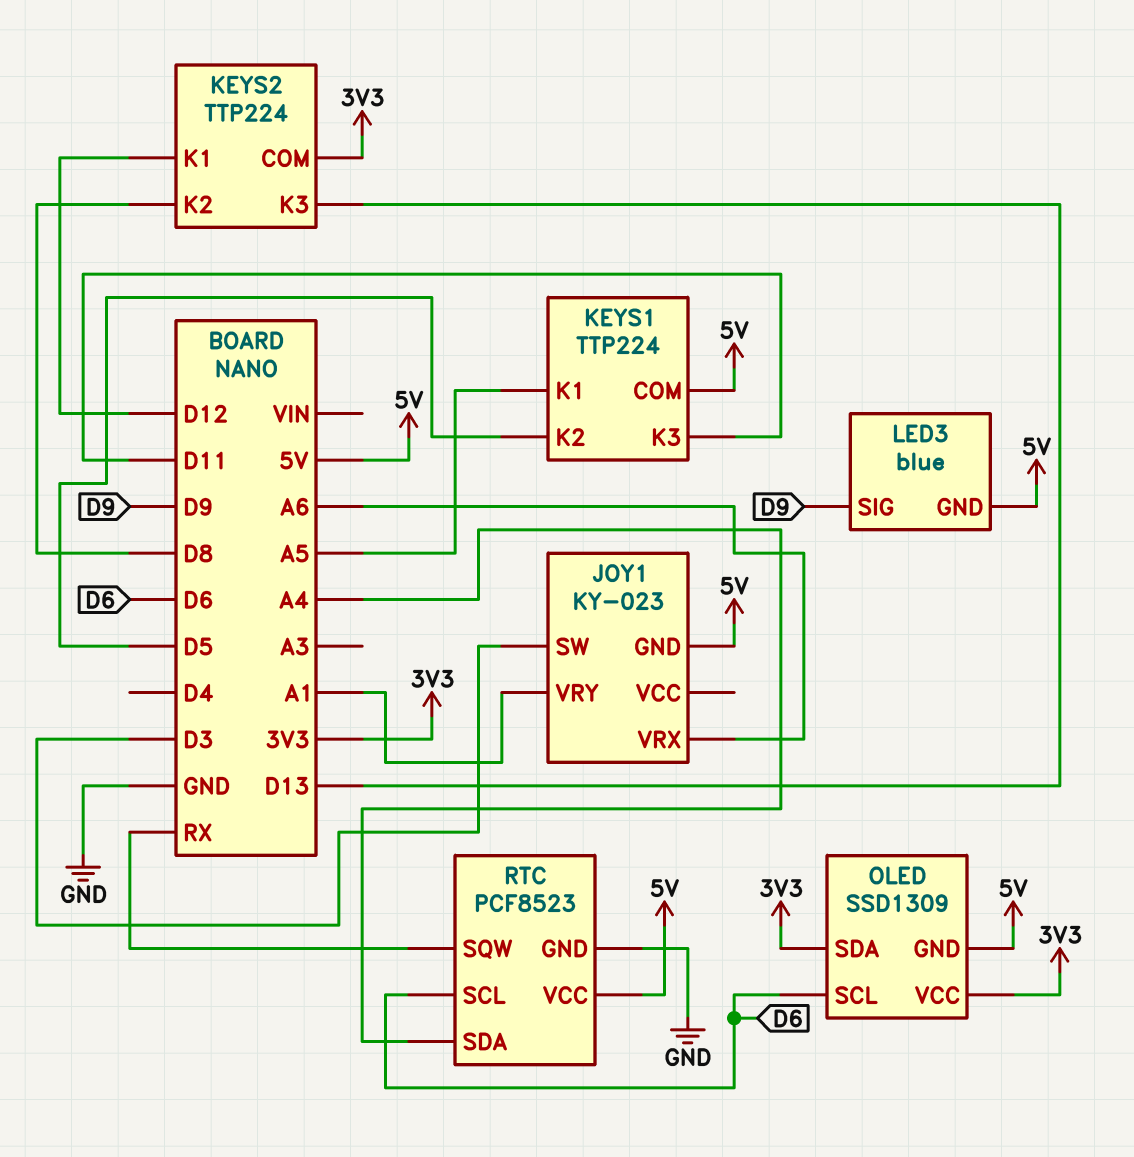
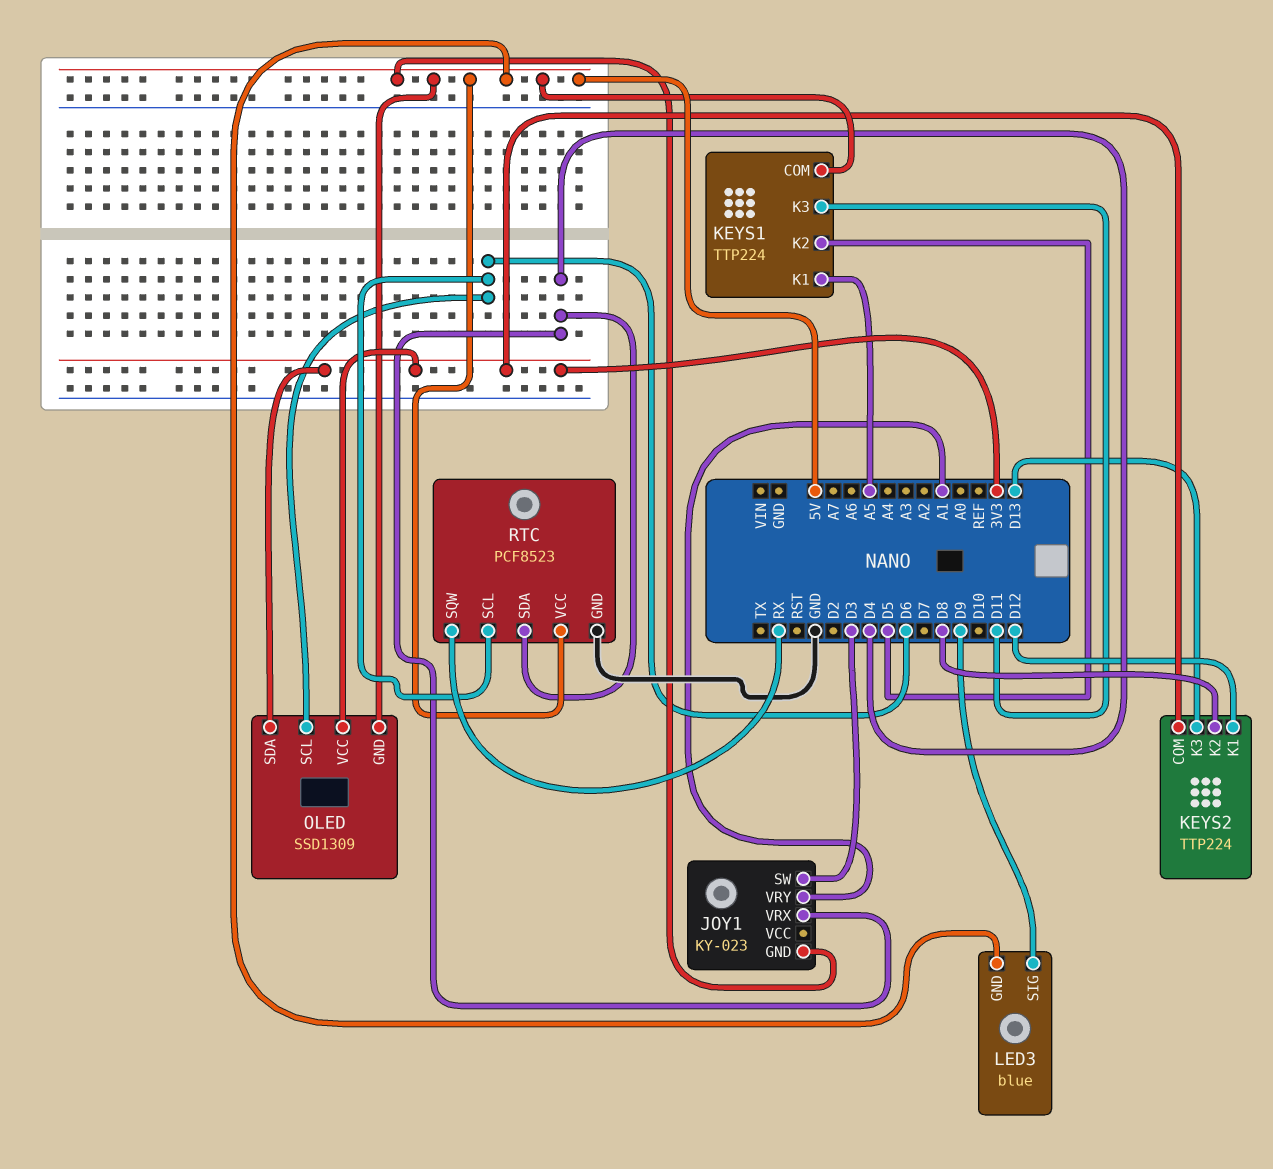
JOY1 pin VRX: A6 -> D4
RTC pin SDA: A4 -> D4

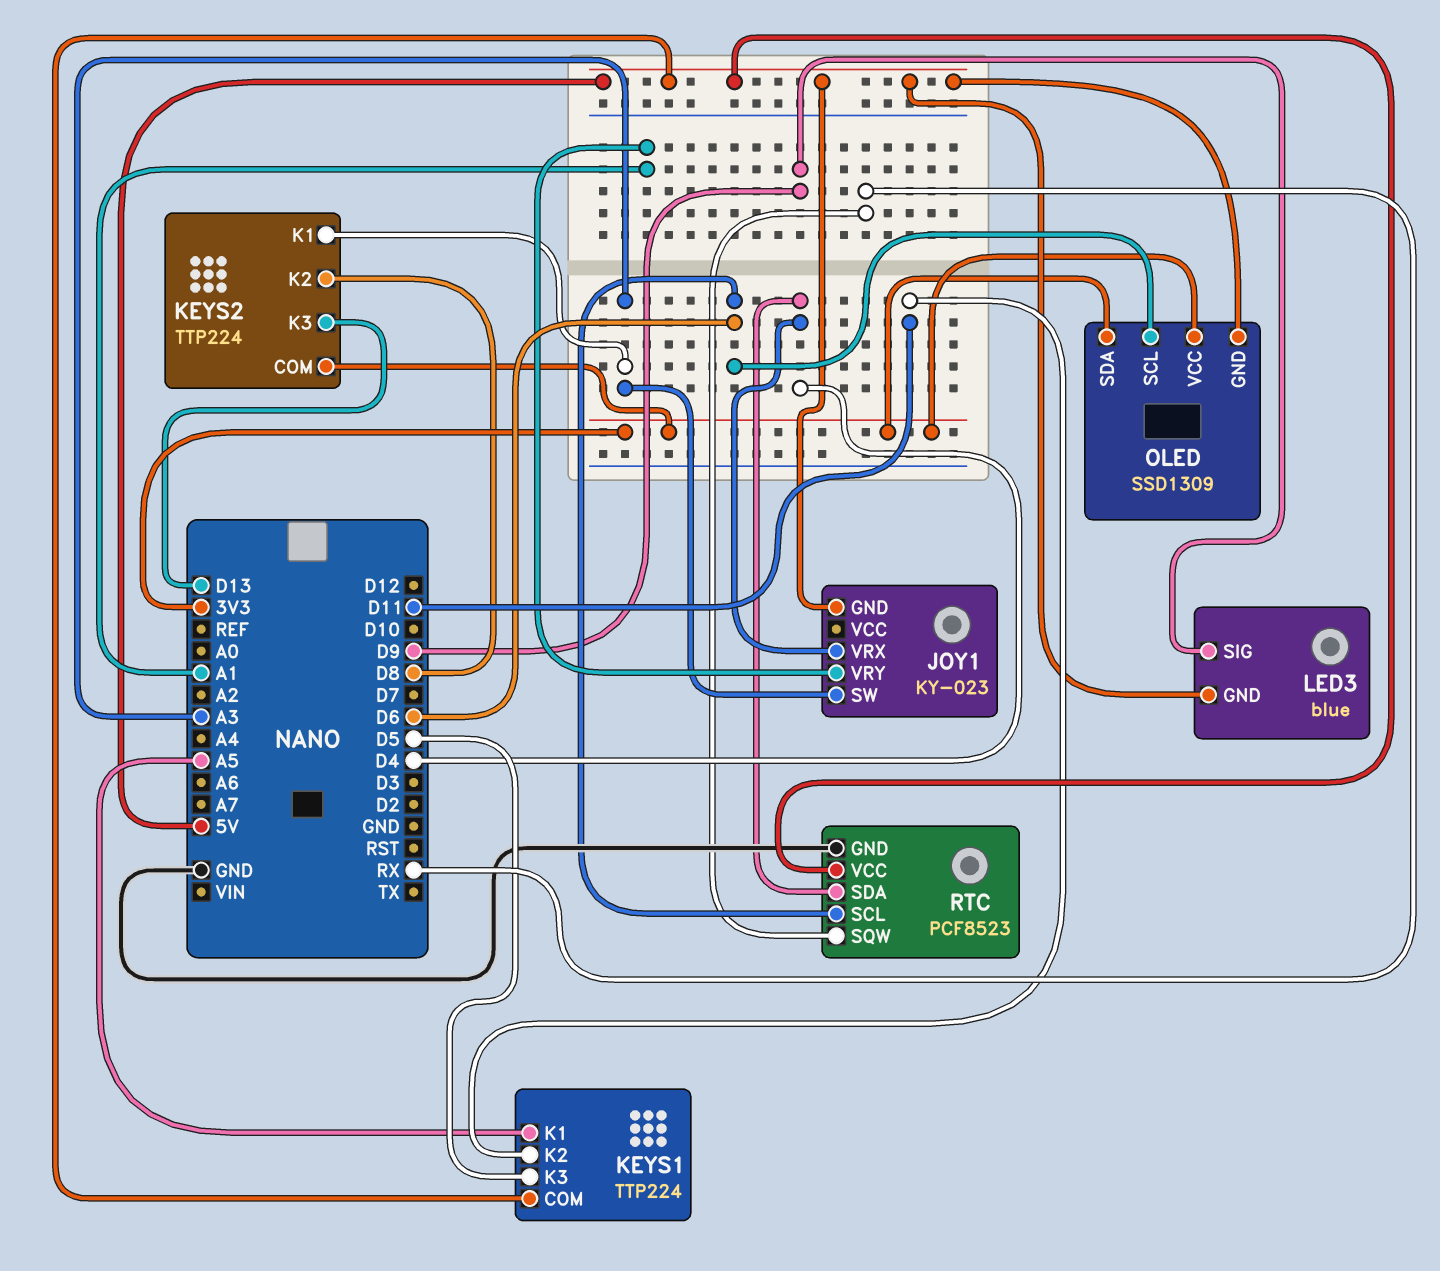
JOY1 pin SW: D3 -> A3
KEYS1 pin K2: D5 -> D11
KEYS1 pin K3: D11 -> D5
KEYS2 pin K1: D12 -> A3

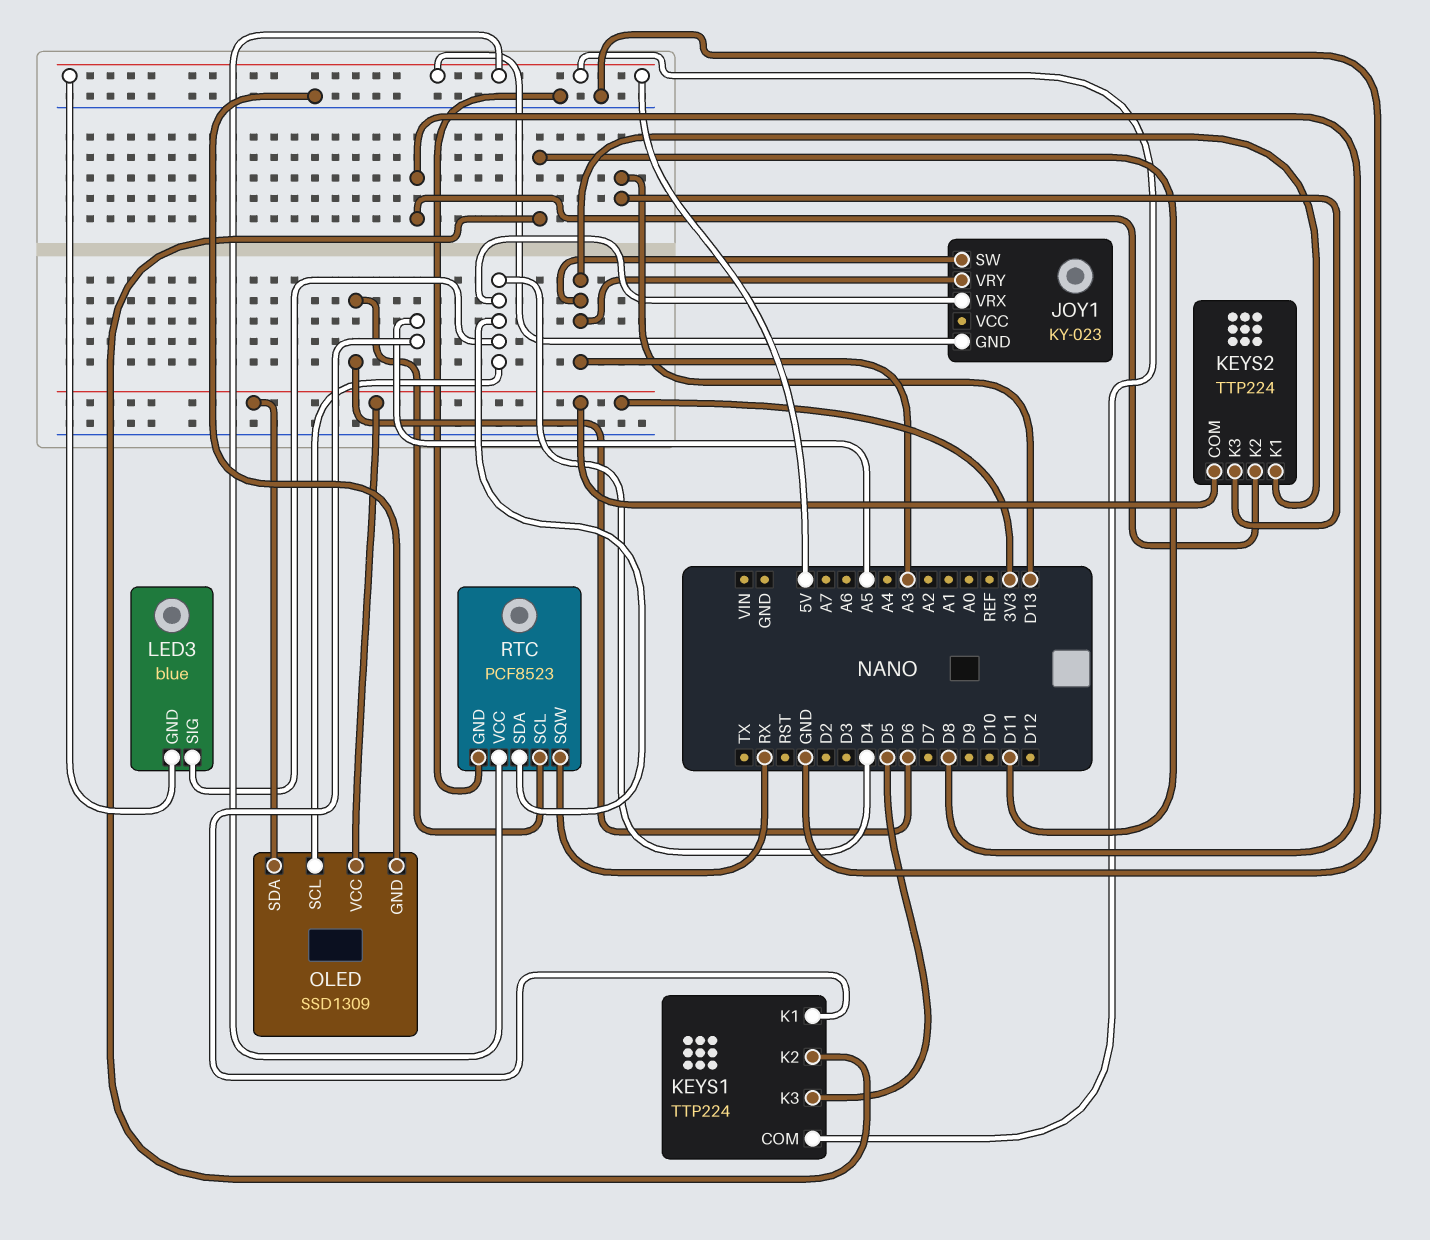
JOY1 pin VRY: A1 -> A3
LED3 pin SIG: D9 -> D4
OLED pin GND: 5V -> GND
OLED pin SCL: D6 -> D4

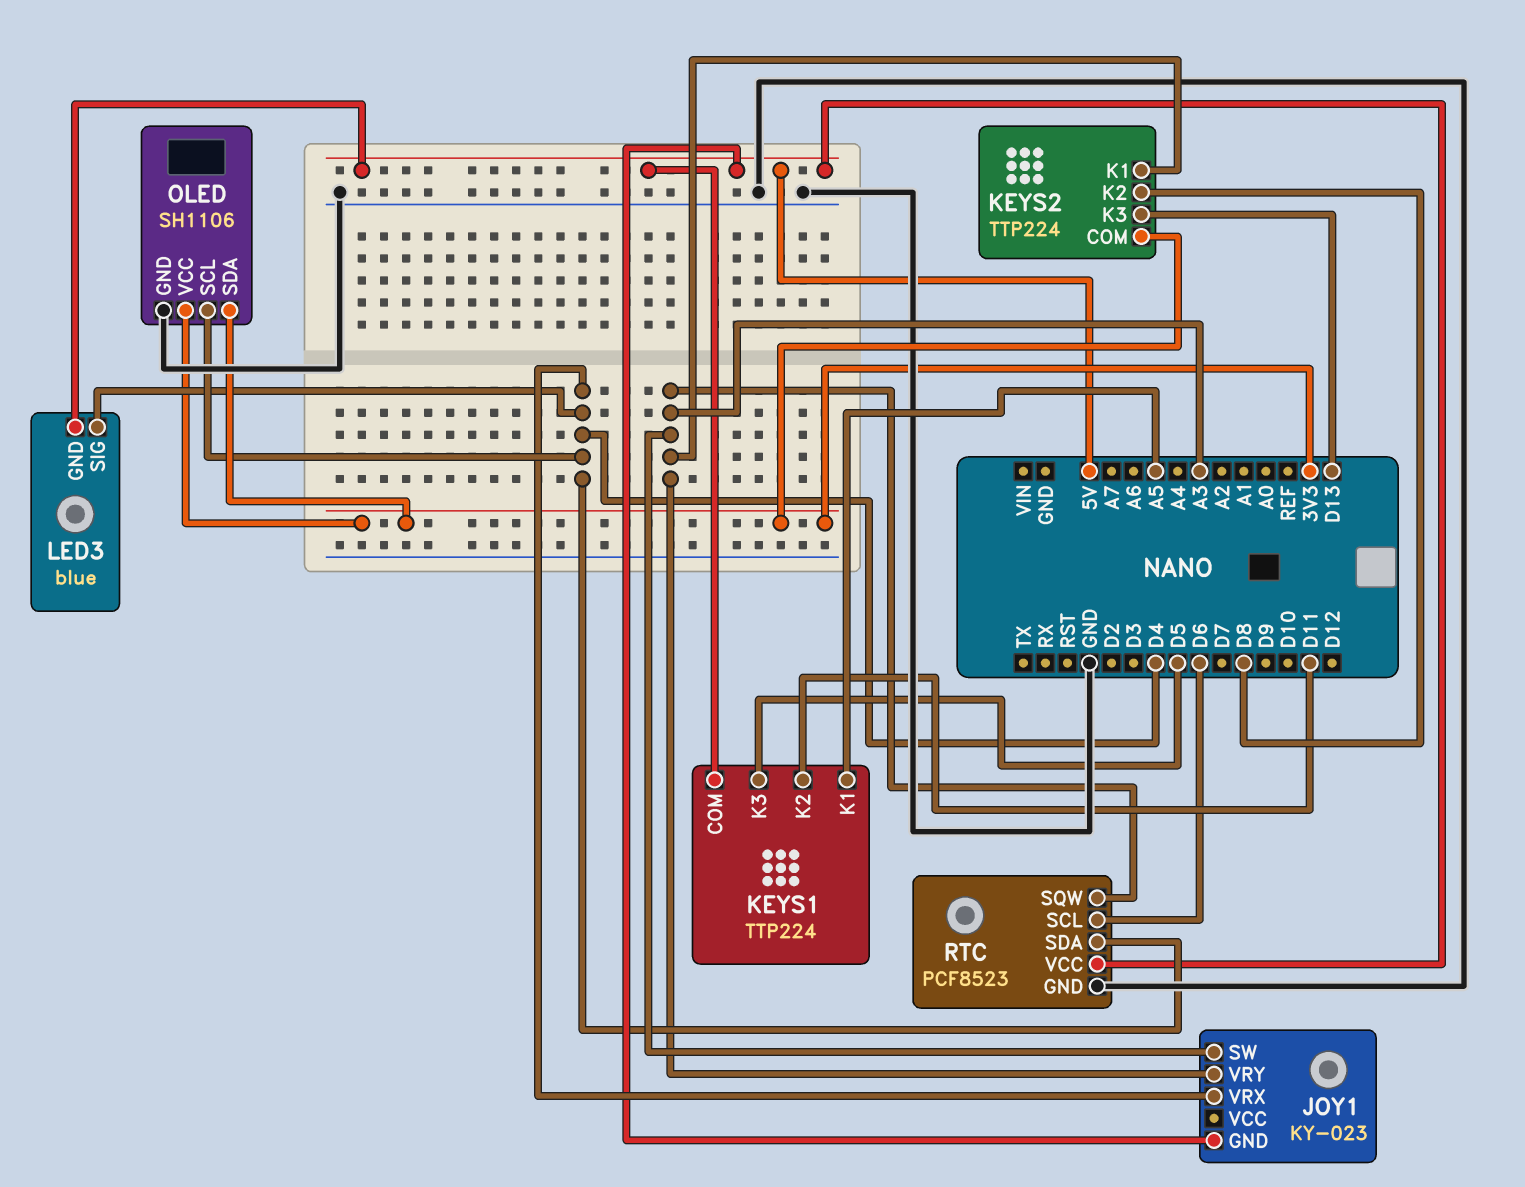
OLED: SSD1309 -> SH1106
RTC pin SQW: RX -> A3

